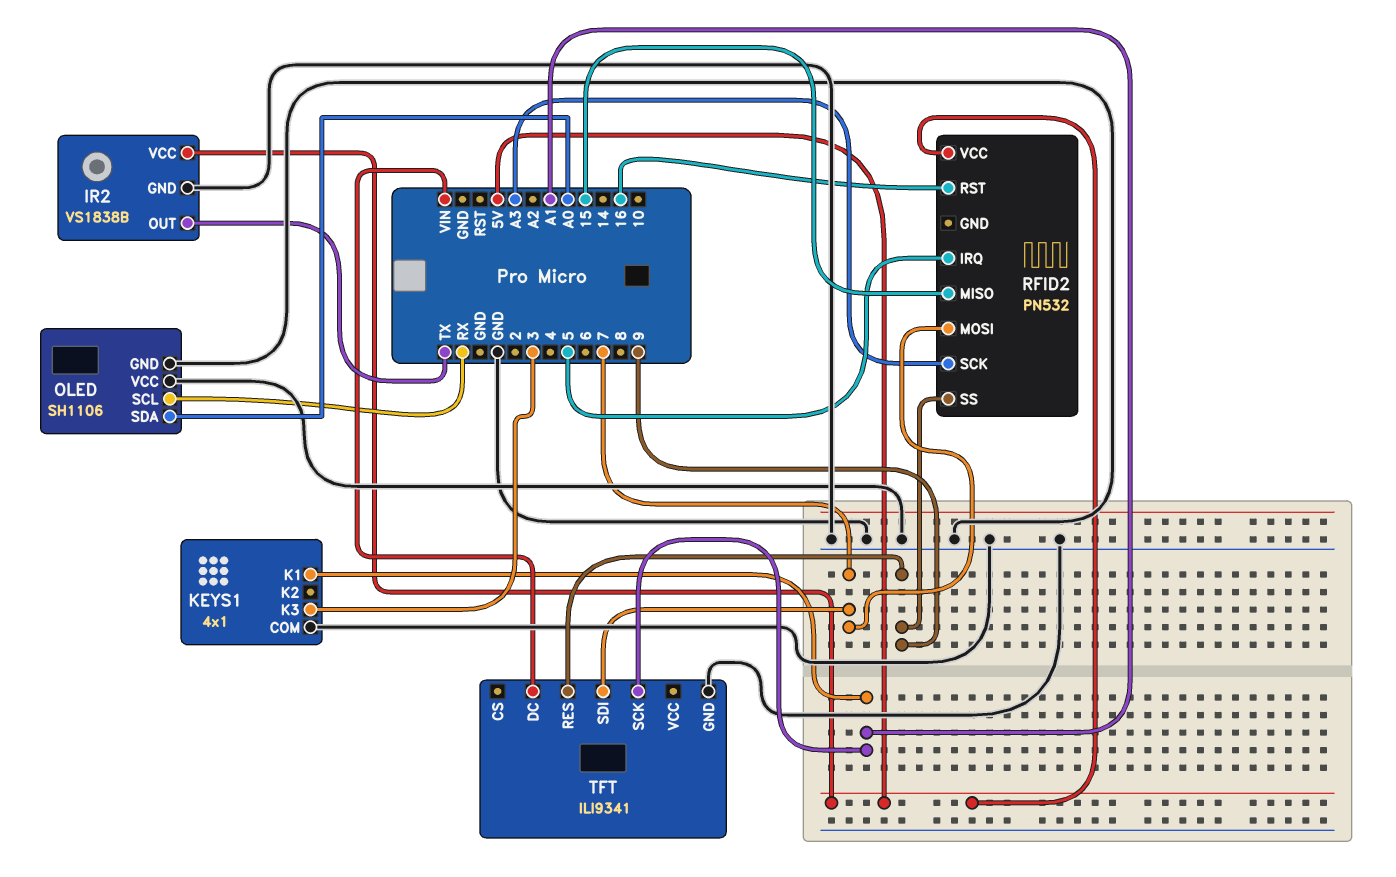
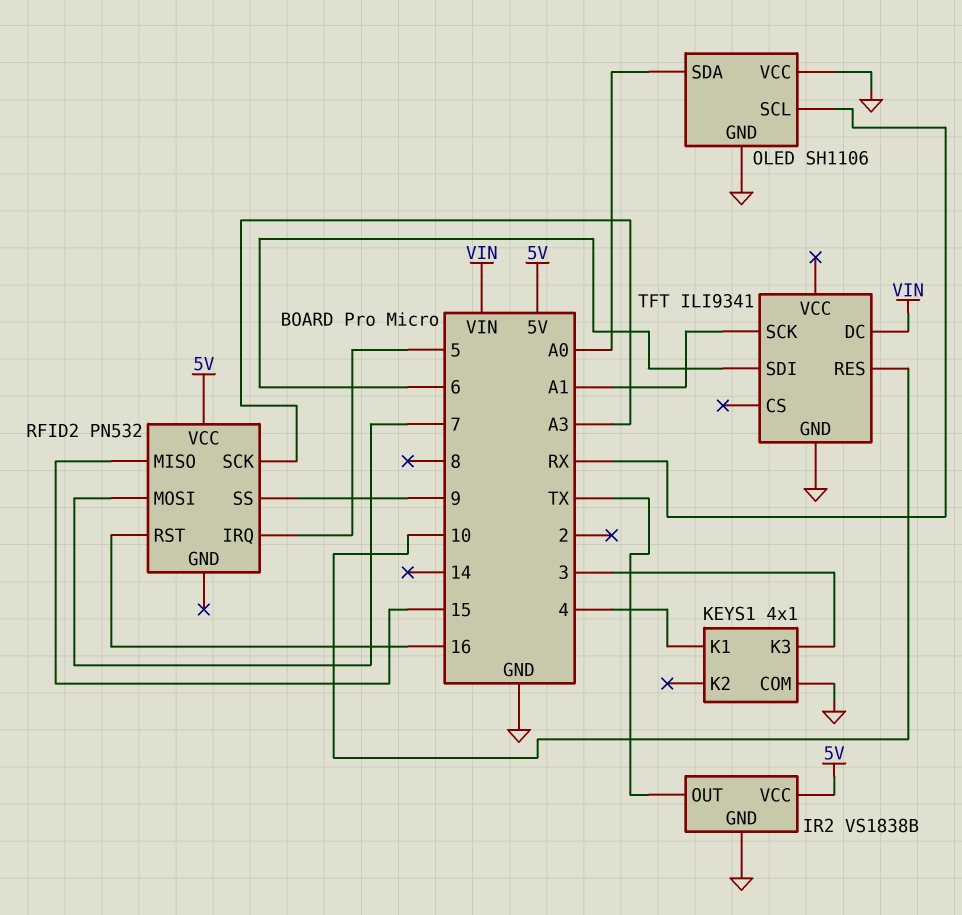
KEYS1 pin K1: A1 -> 4
TFT pin RES: 9 -> 10
TFT pin SDI: 7 -> 6

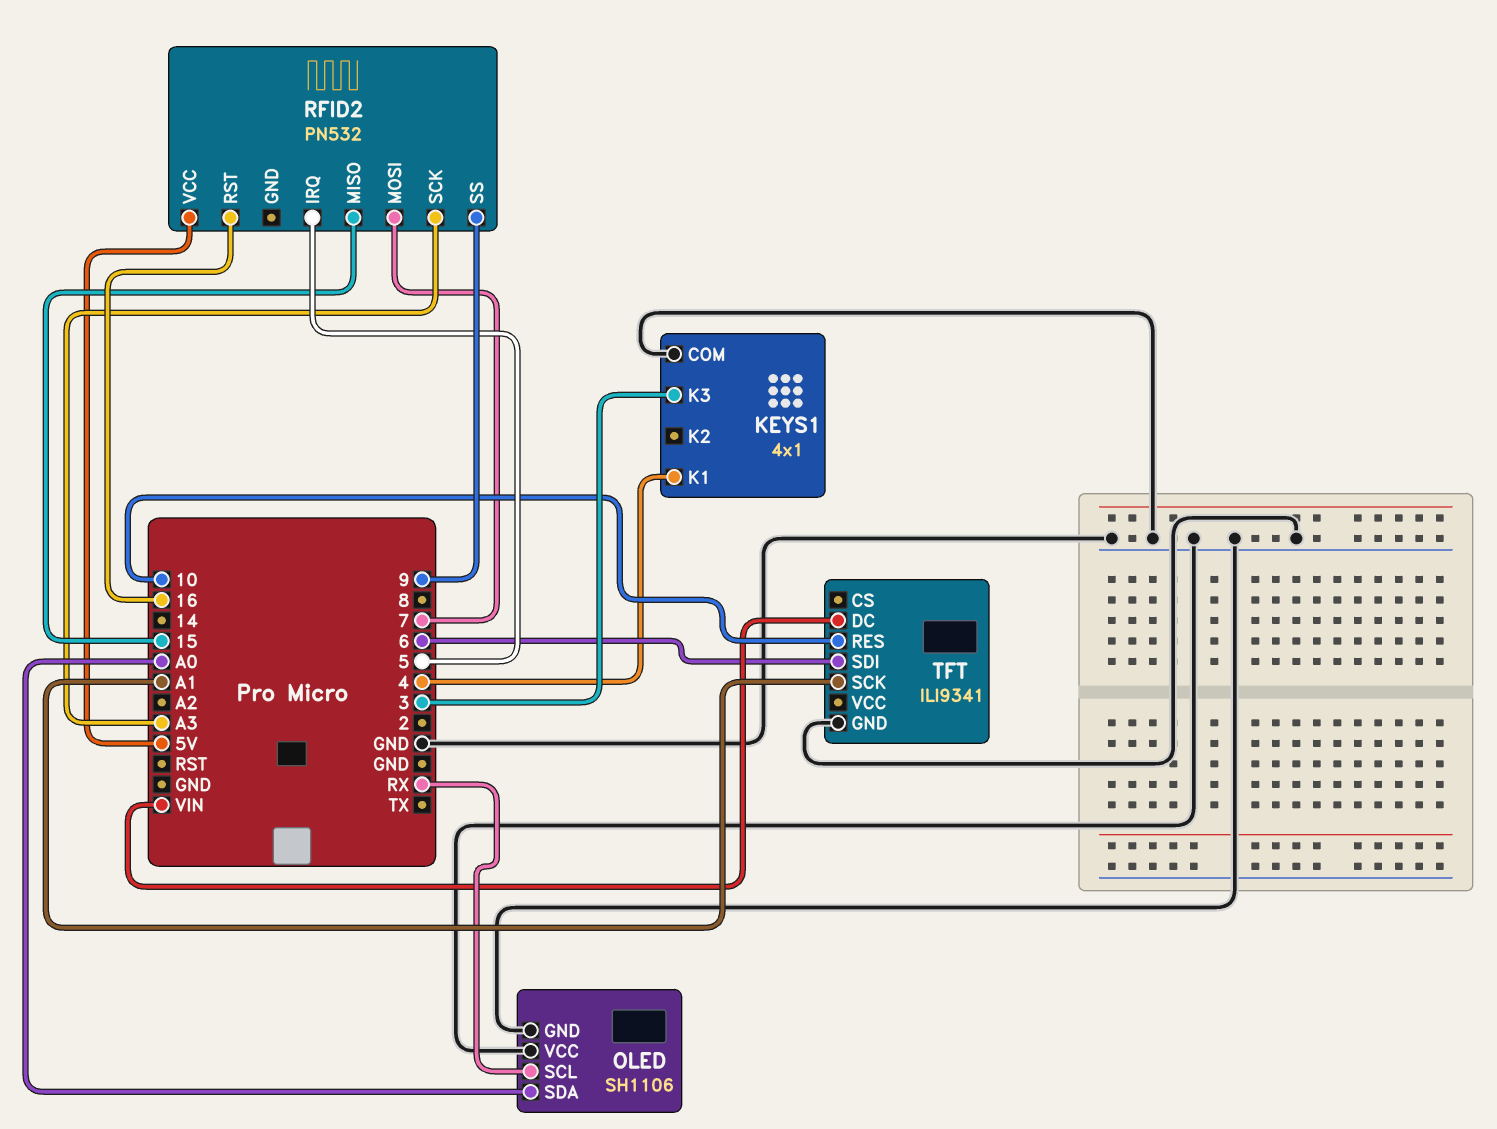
IR2: VS1838B -> none
IR2 pin GND: GND -> none
IR2 pin OUT: TX -> none
IR2 pin VCC: 5V -> none

